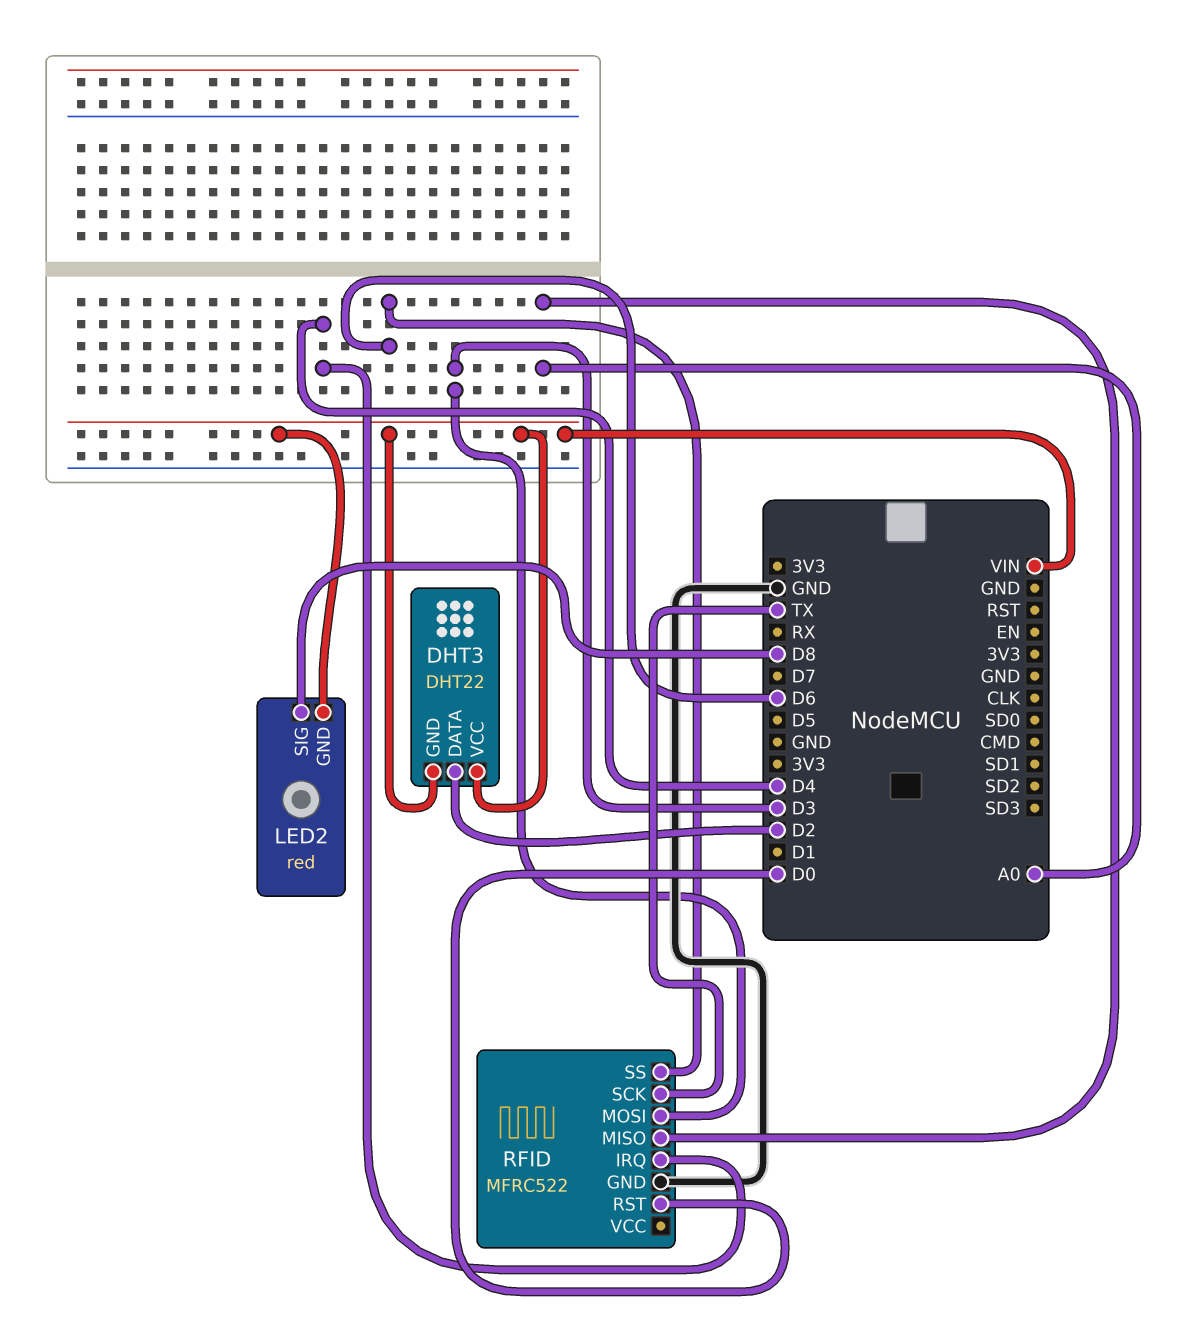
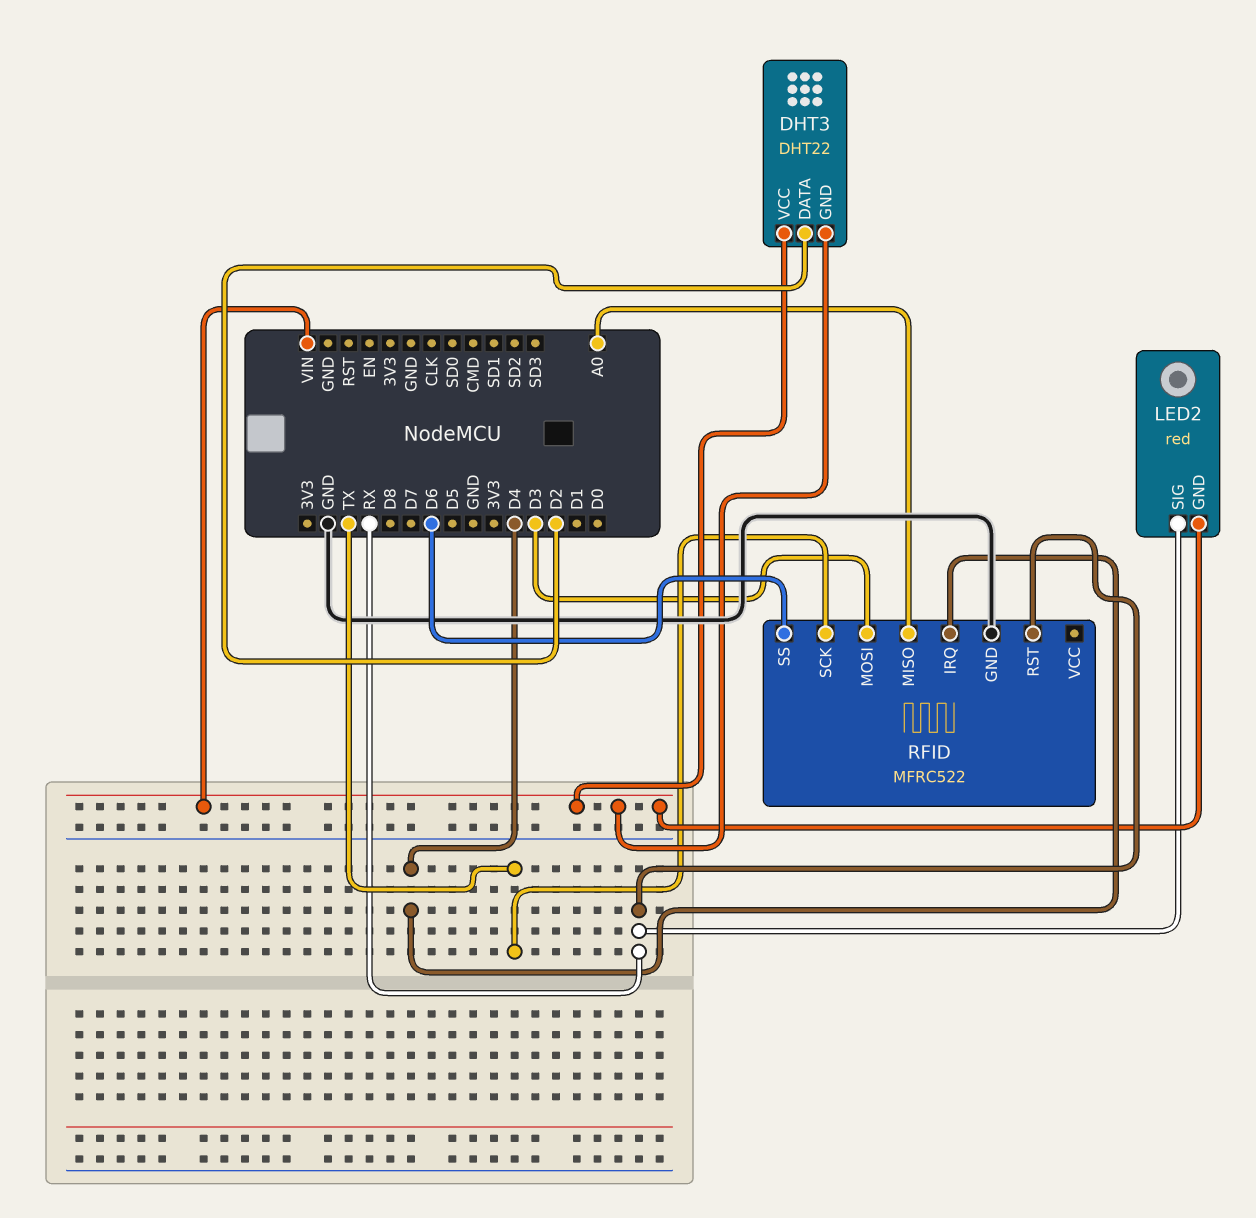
LED2 pin SIG: D8 -> RX
RFID pin RST: D0 -> RX

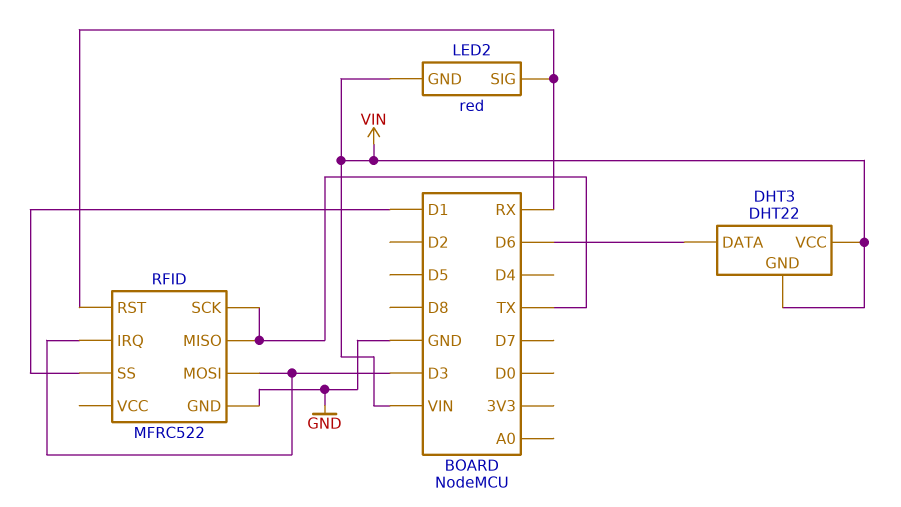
DHT3 pin DATA: D2 -> D6
RFID pin IRQ: D4 -> D3
RFID pin MISO: A0 -> TX
RFID pin SS: D6 -> D1

